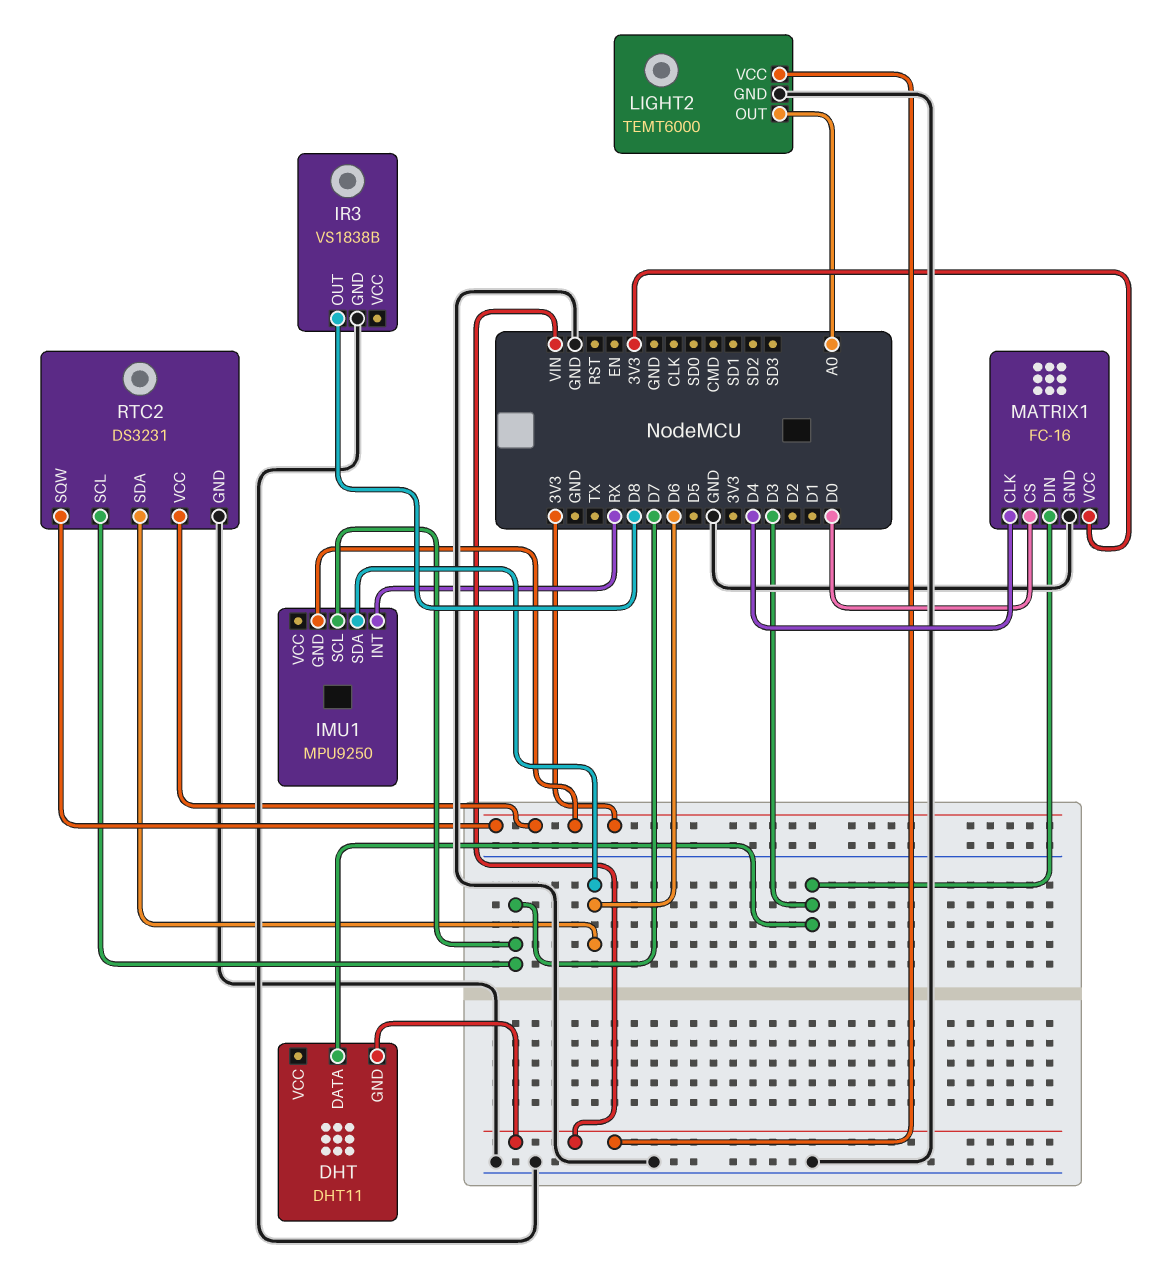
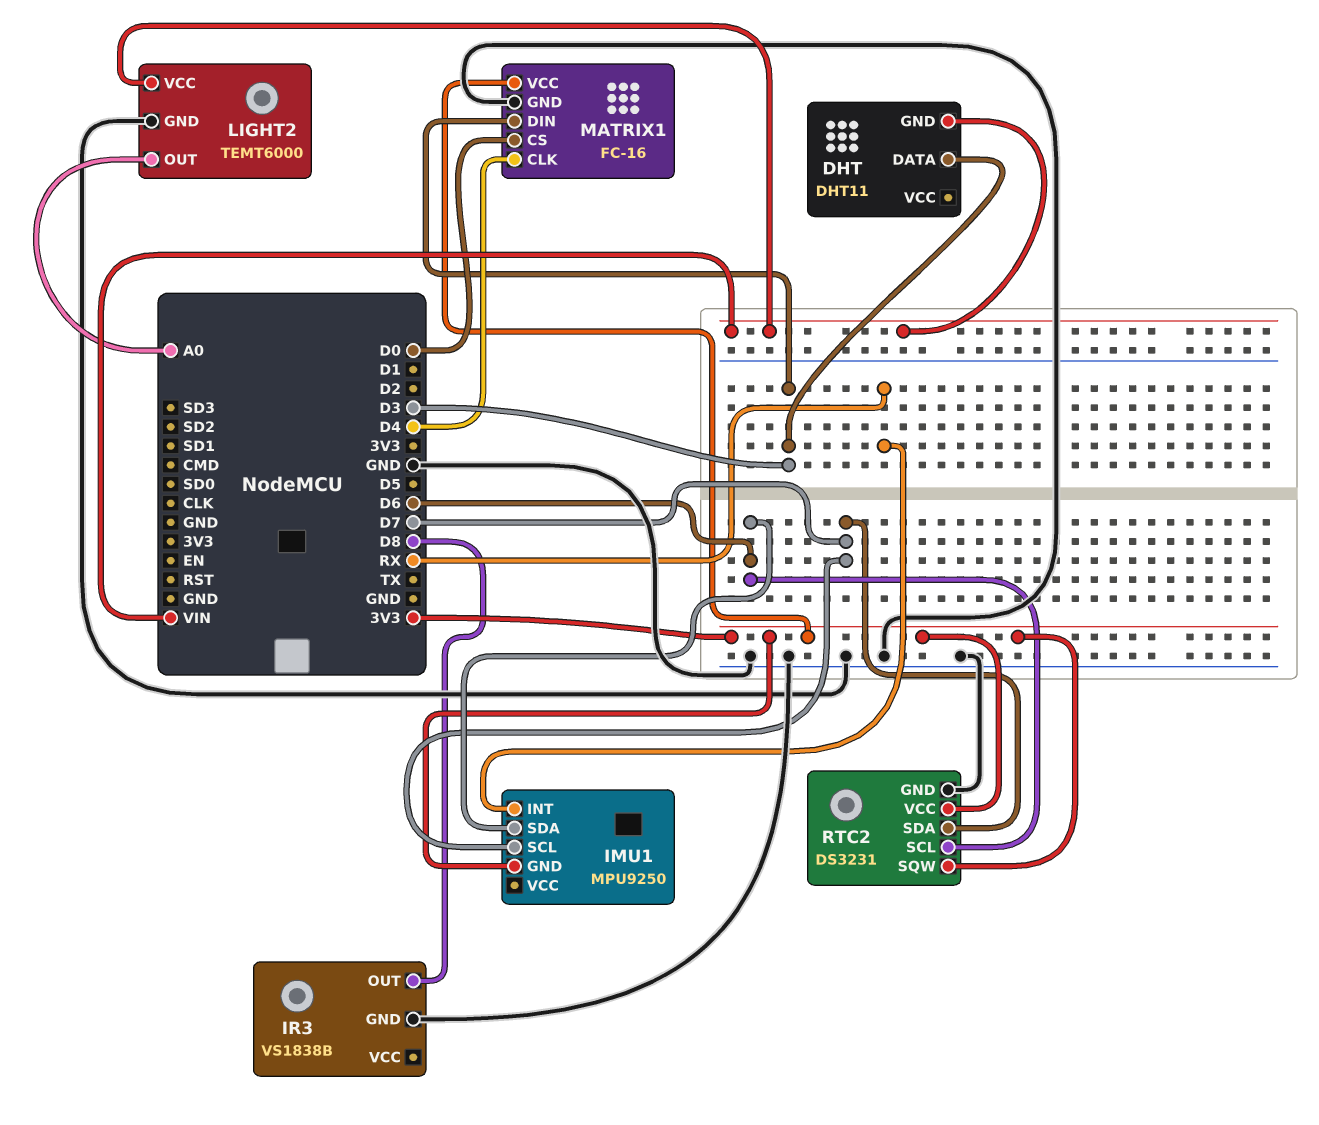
RTC2 pin SCL: D7 -> D6
RTC2 pin SDA: D6 -> D7

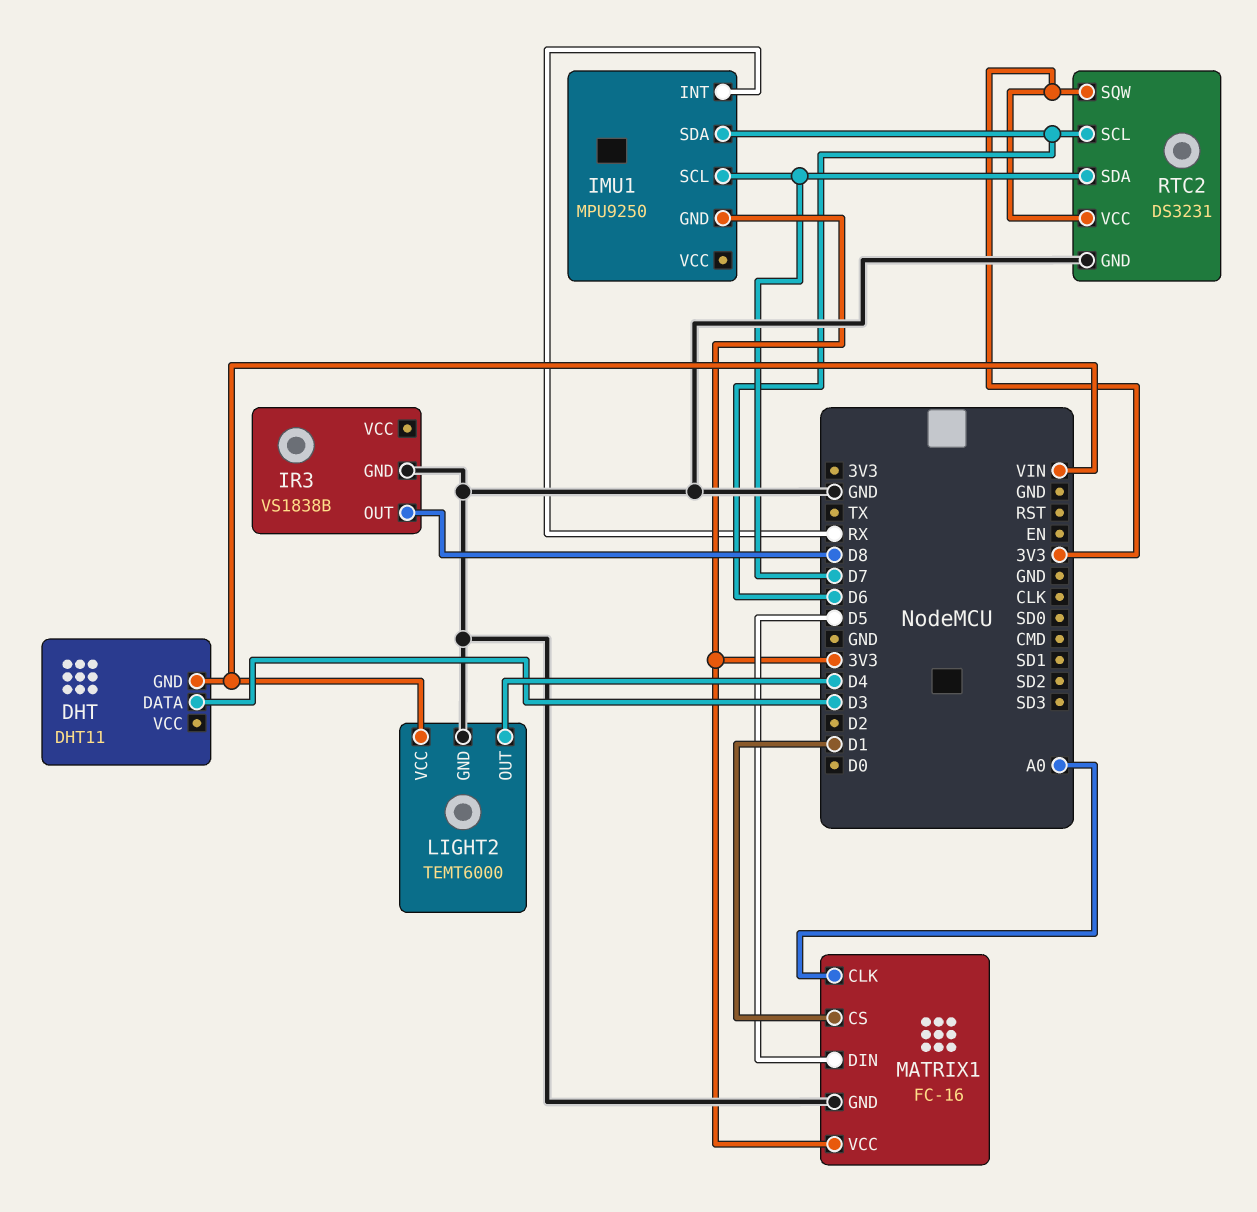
LIGHT2 pin OUT: A0 -> D4
MATRIX1 pin CLK: D4 -> A0
MATRIX1 pin CS: D0 -> D1
MATRIX1 pin DIN: D3 -> D5

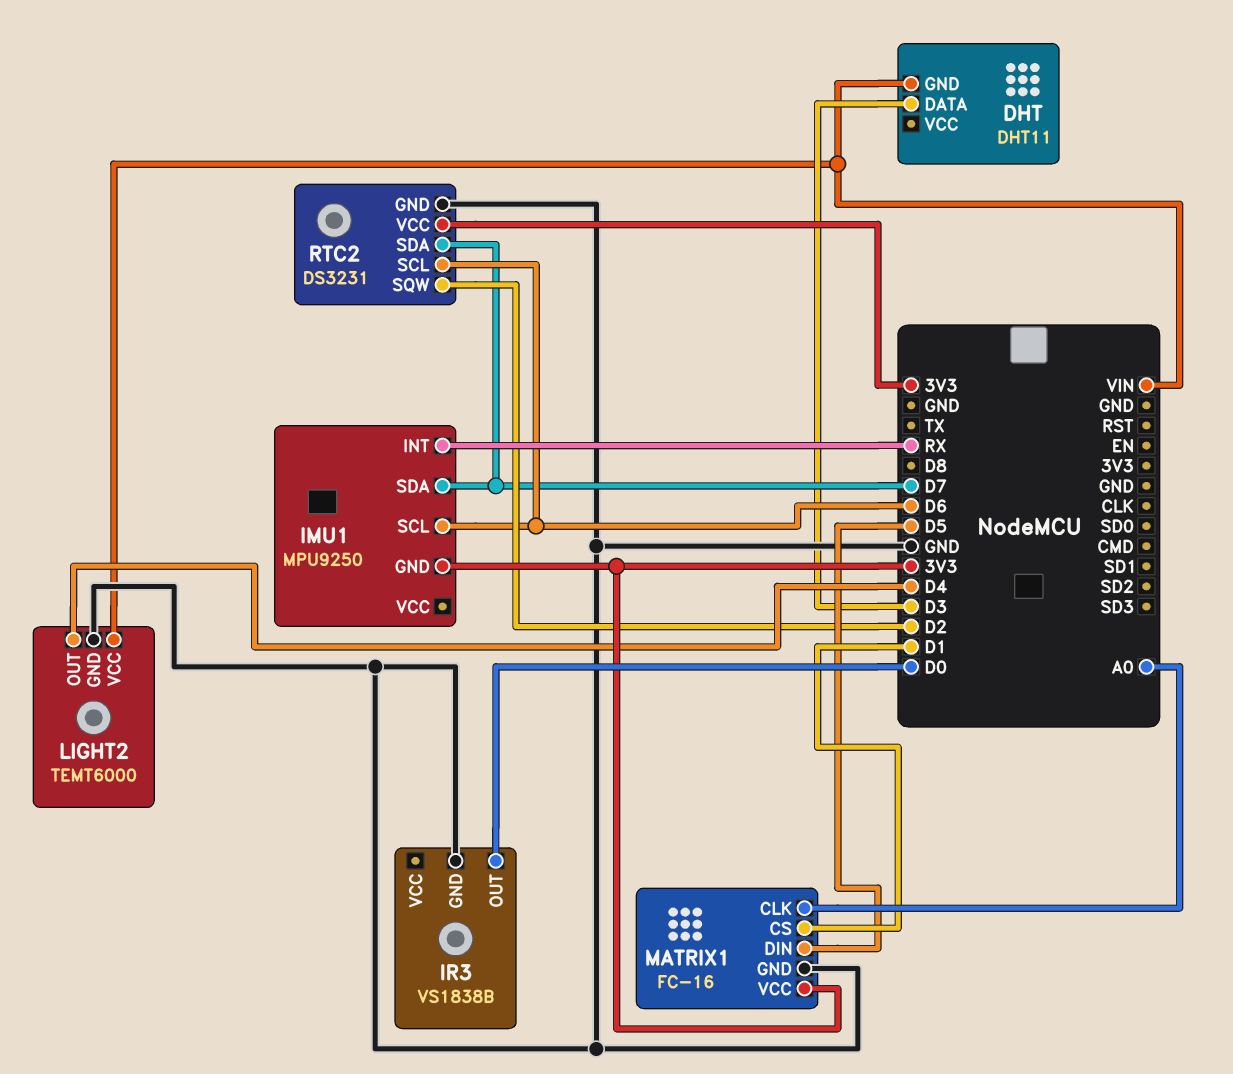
IMU1 pin SCL: D7 -> D6
IMU1 pin SDA: D6 -> D7
IR3 pin OUT: D8 -> D0
RTC2 pin SQW: 3V3 -> D2

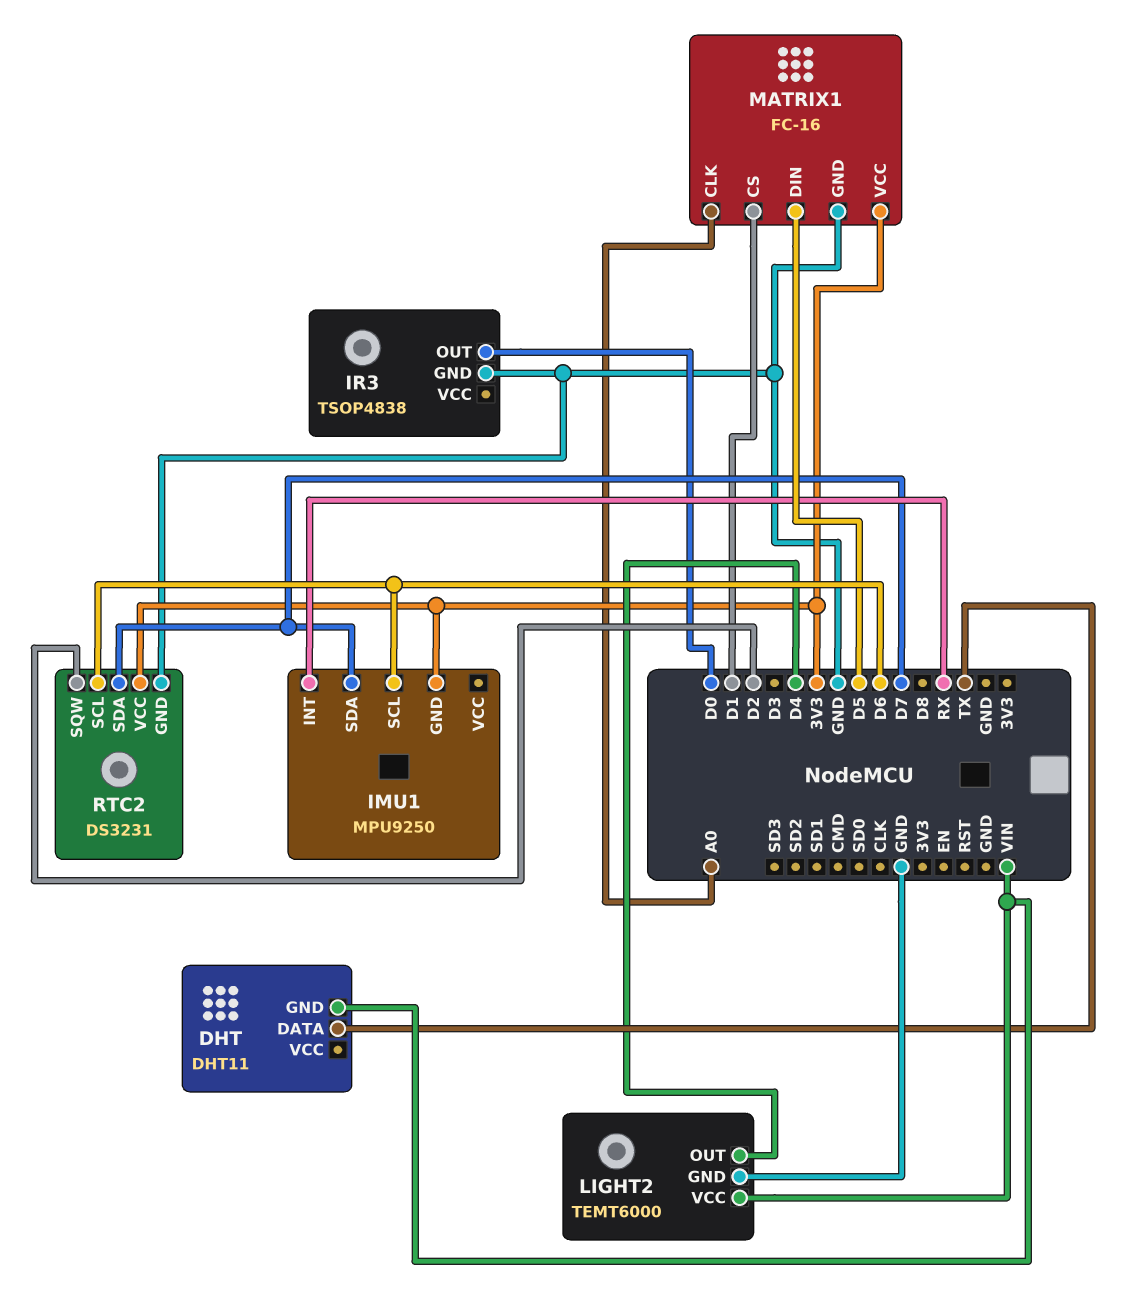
DHT pin DATA: D3 -> TX
IR3: VS1838B -> TSOP4838

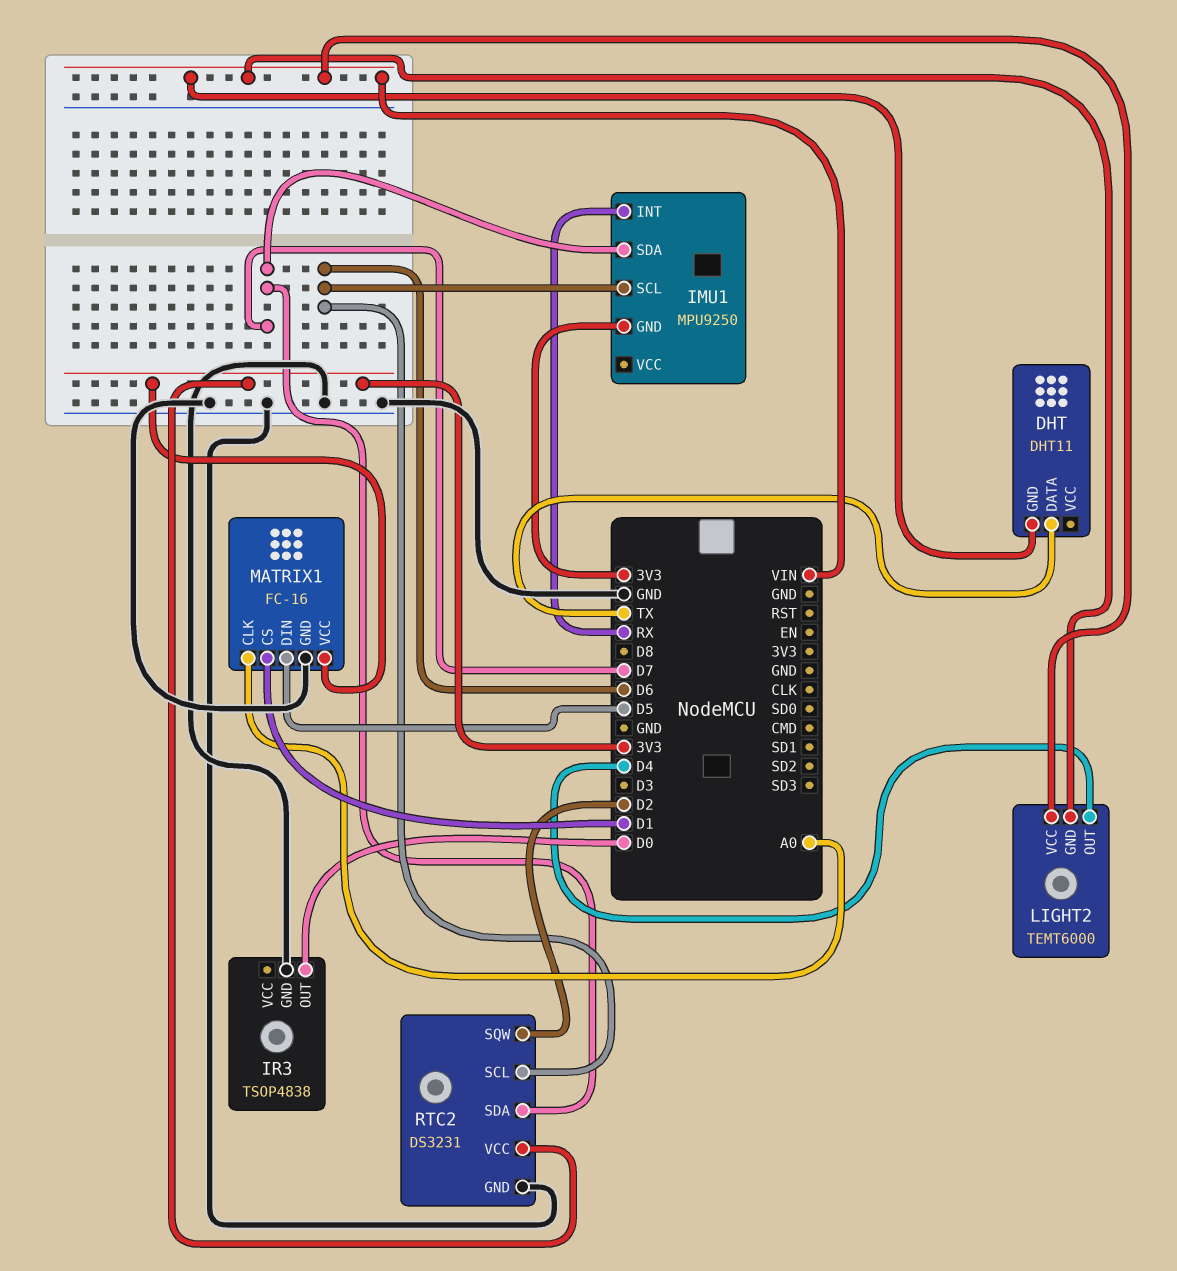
LIGHT2 pin GND: GND -> VIN

